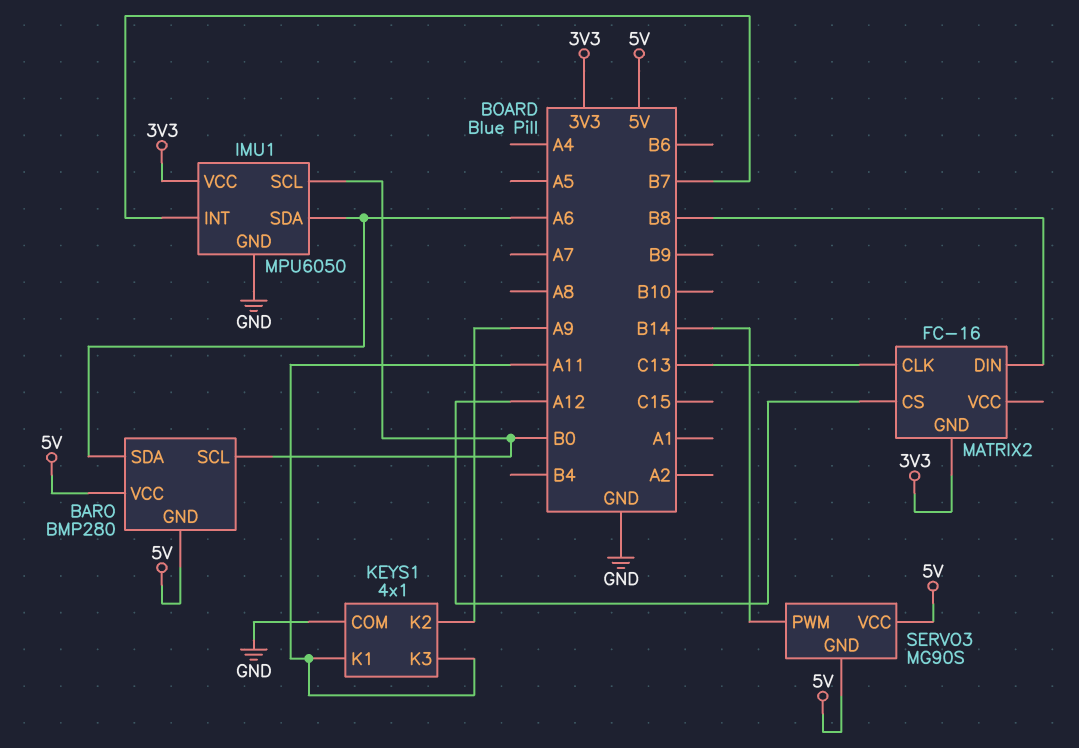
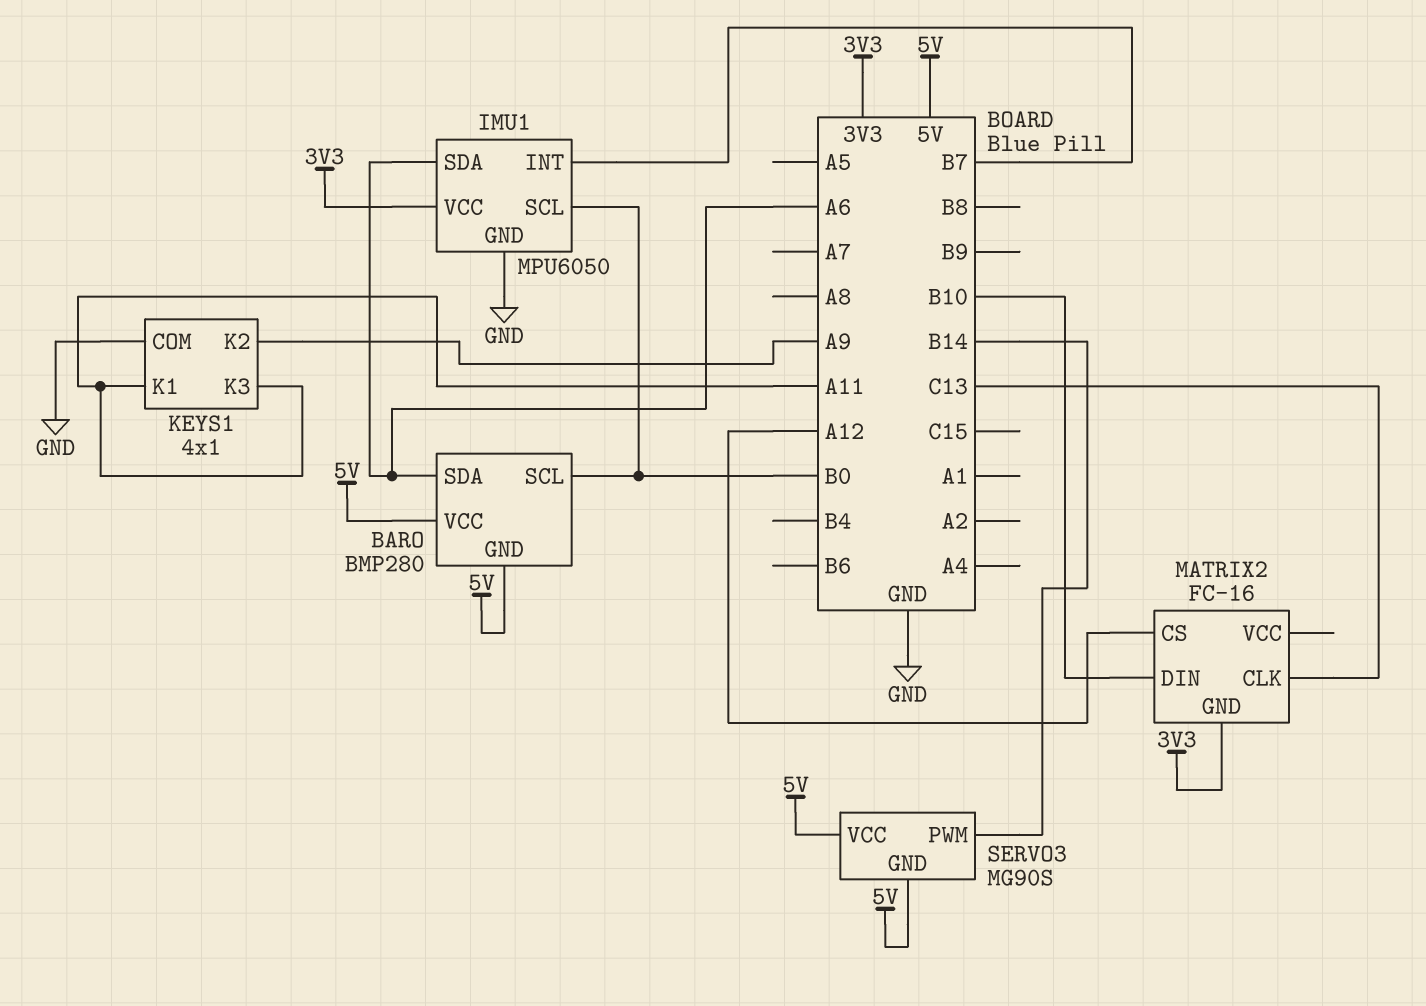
MATRIX2 pin DIN: B8 -> B10

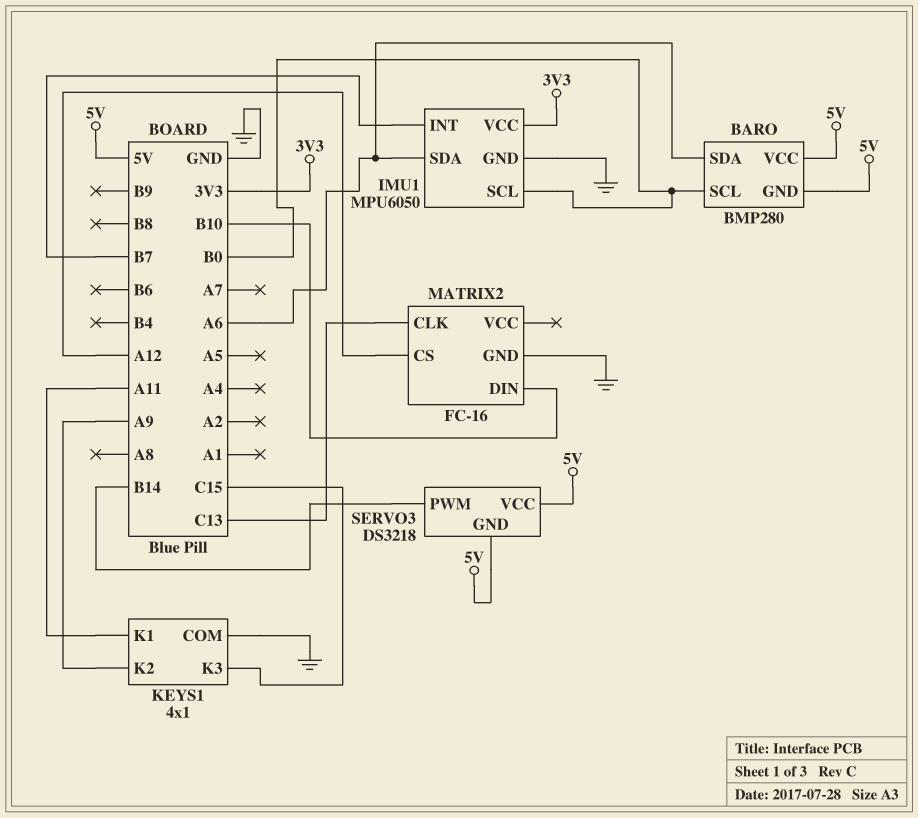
KEYS1 pin K3: A11 -> C15
MATRIX2 pin GND: 3V3 -> GND
SERVO3: MG90S -> DS3218

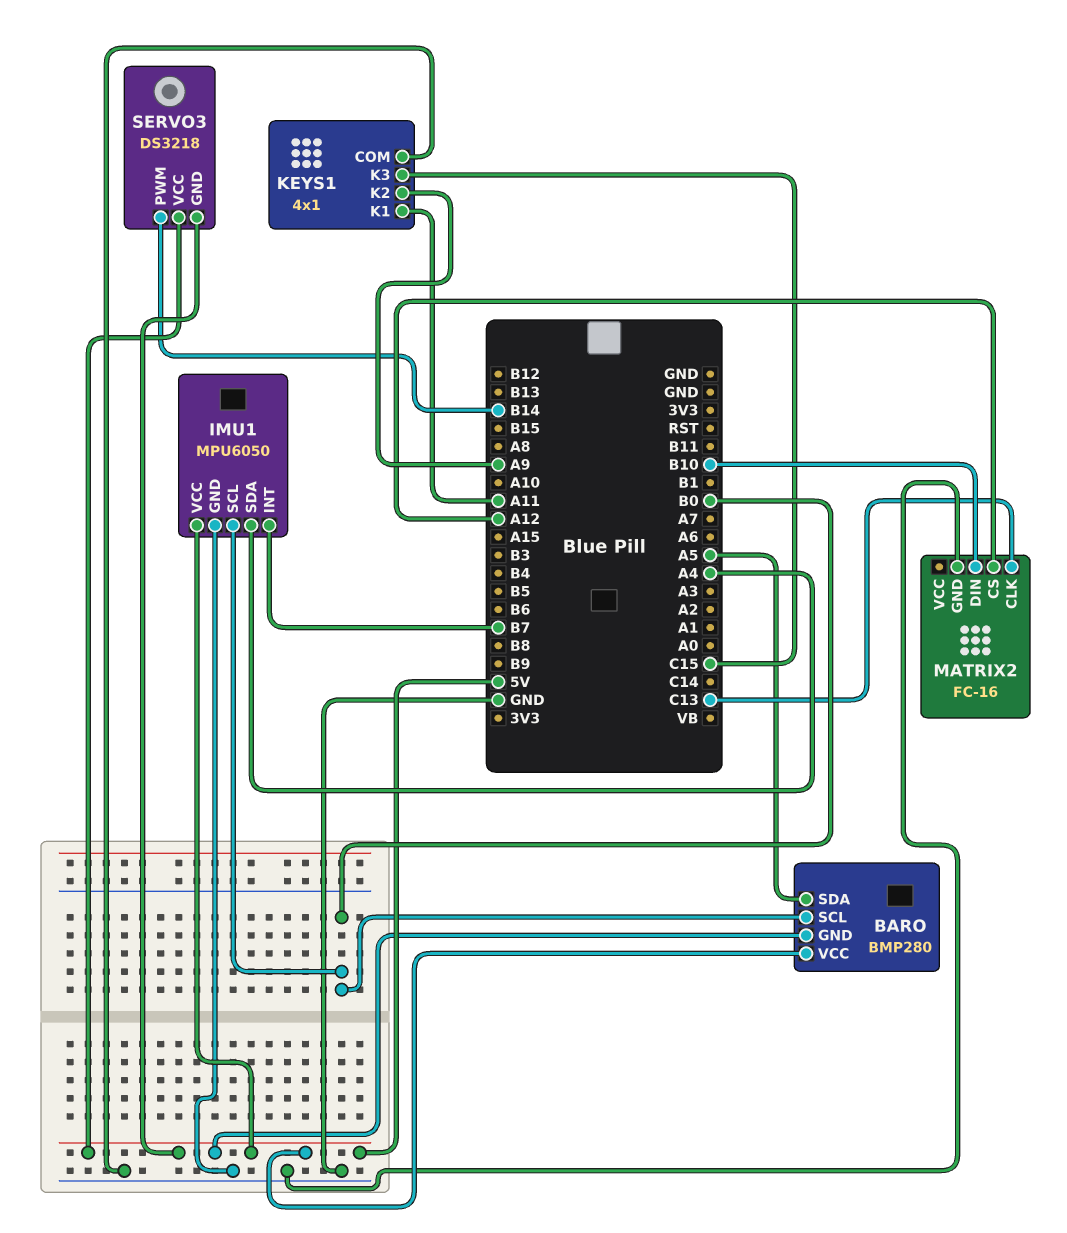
BARO pin SDA: A6 -> A5
IMU1 pin SDA: A6 -> A4
IMU1 pin VCC: 3V3 -> 5V

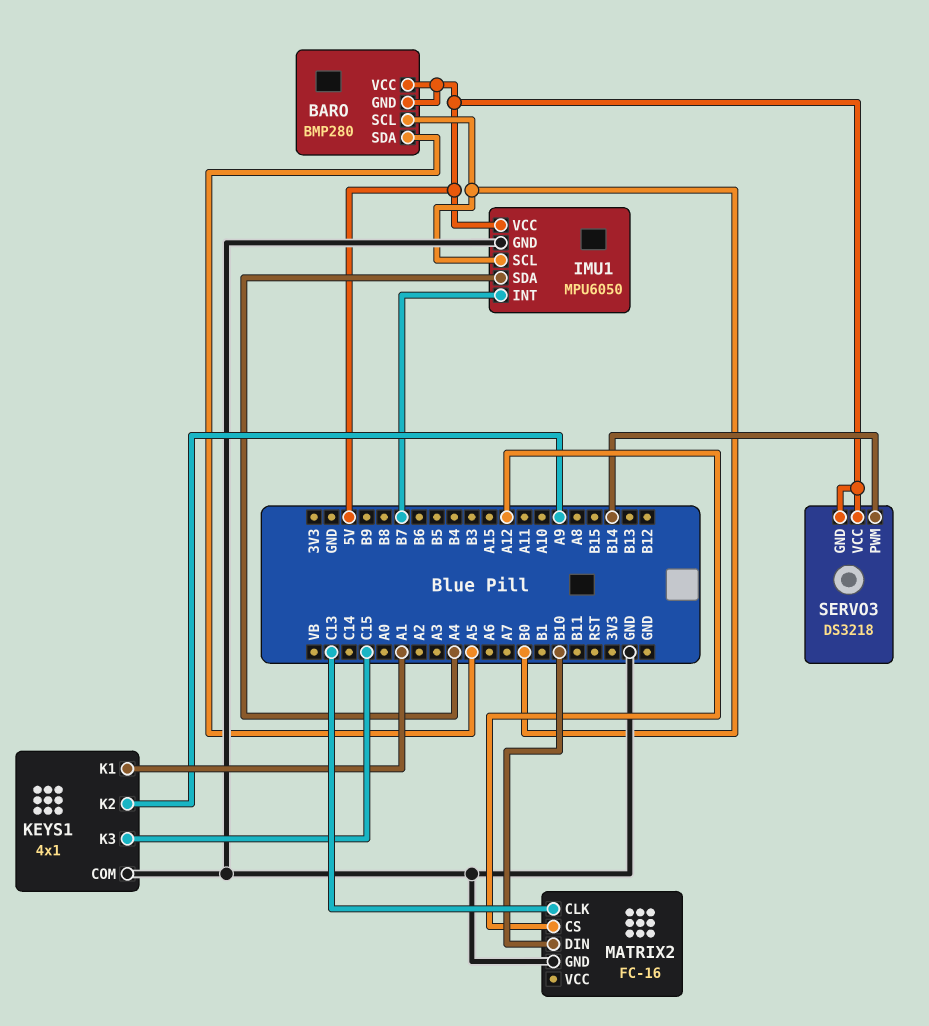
KEYS1 pin K1: A11 -> A1

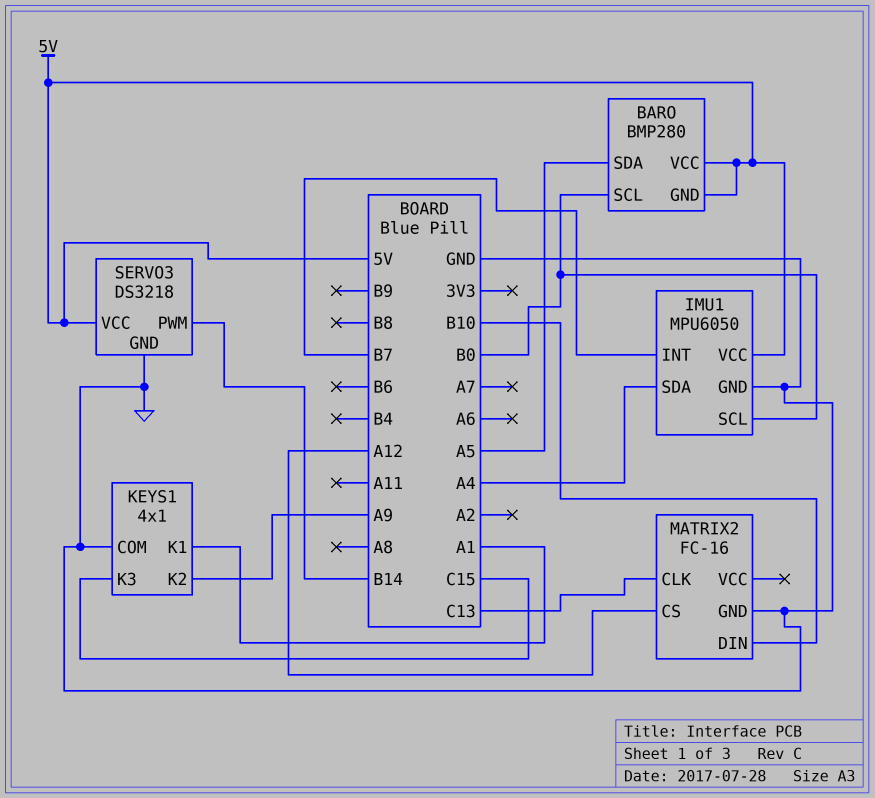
SERVO3 pin GND: 5V -> GND

